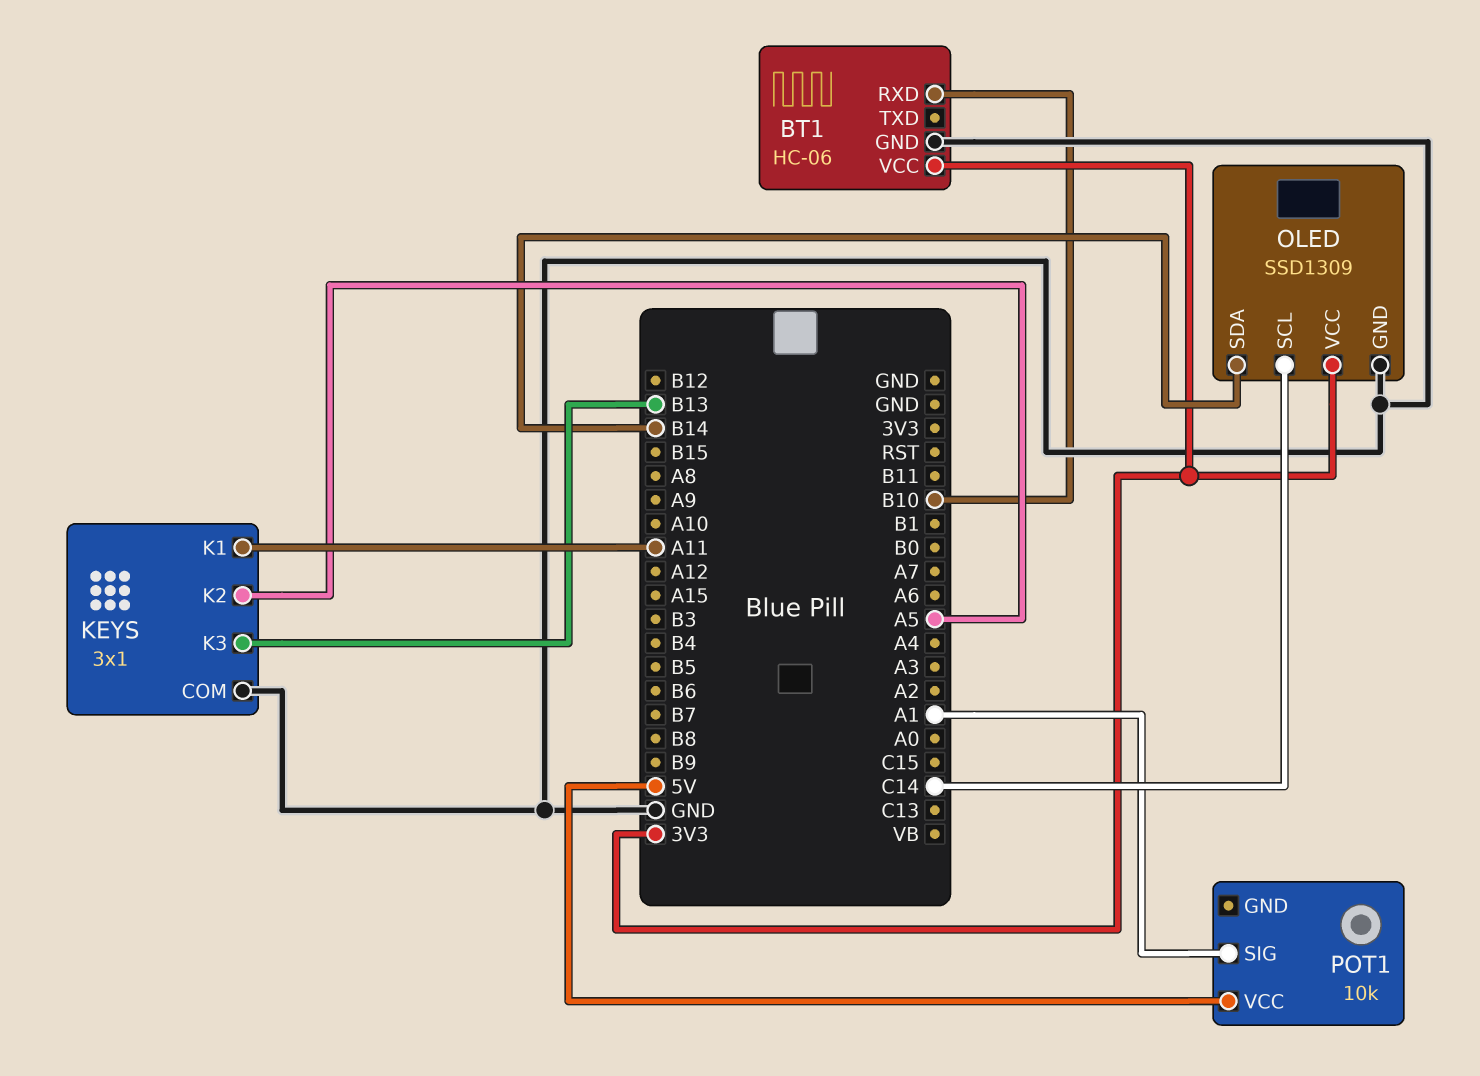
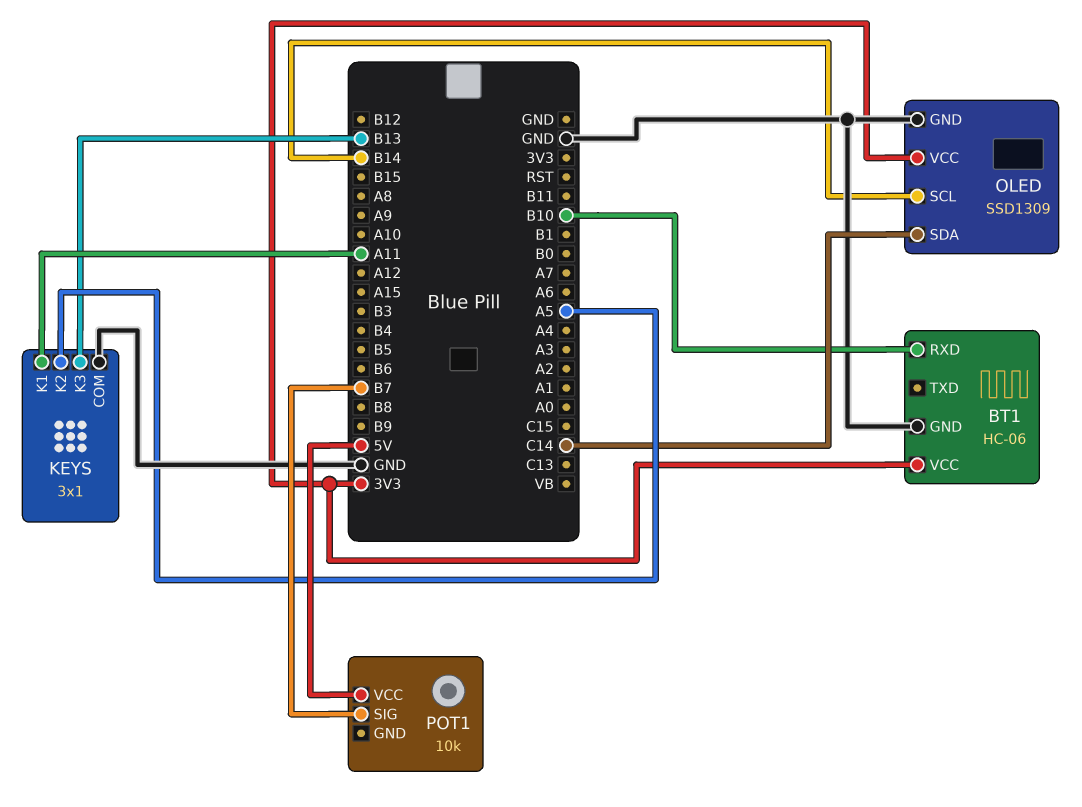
OLED pin SCL: C14 -> B14
OLED pin SDA: B14 -> C14
POT1 pin SIG: A1 -> B7

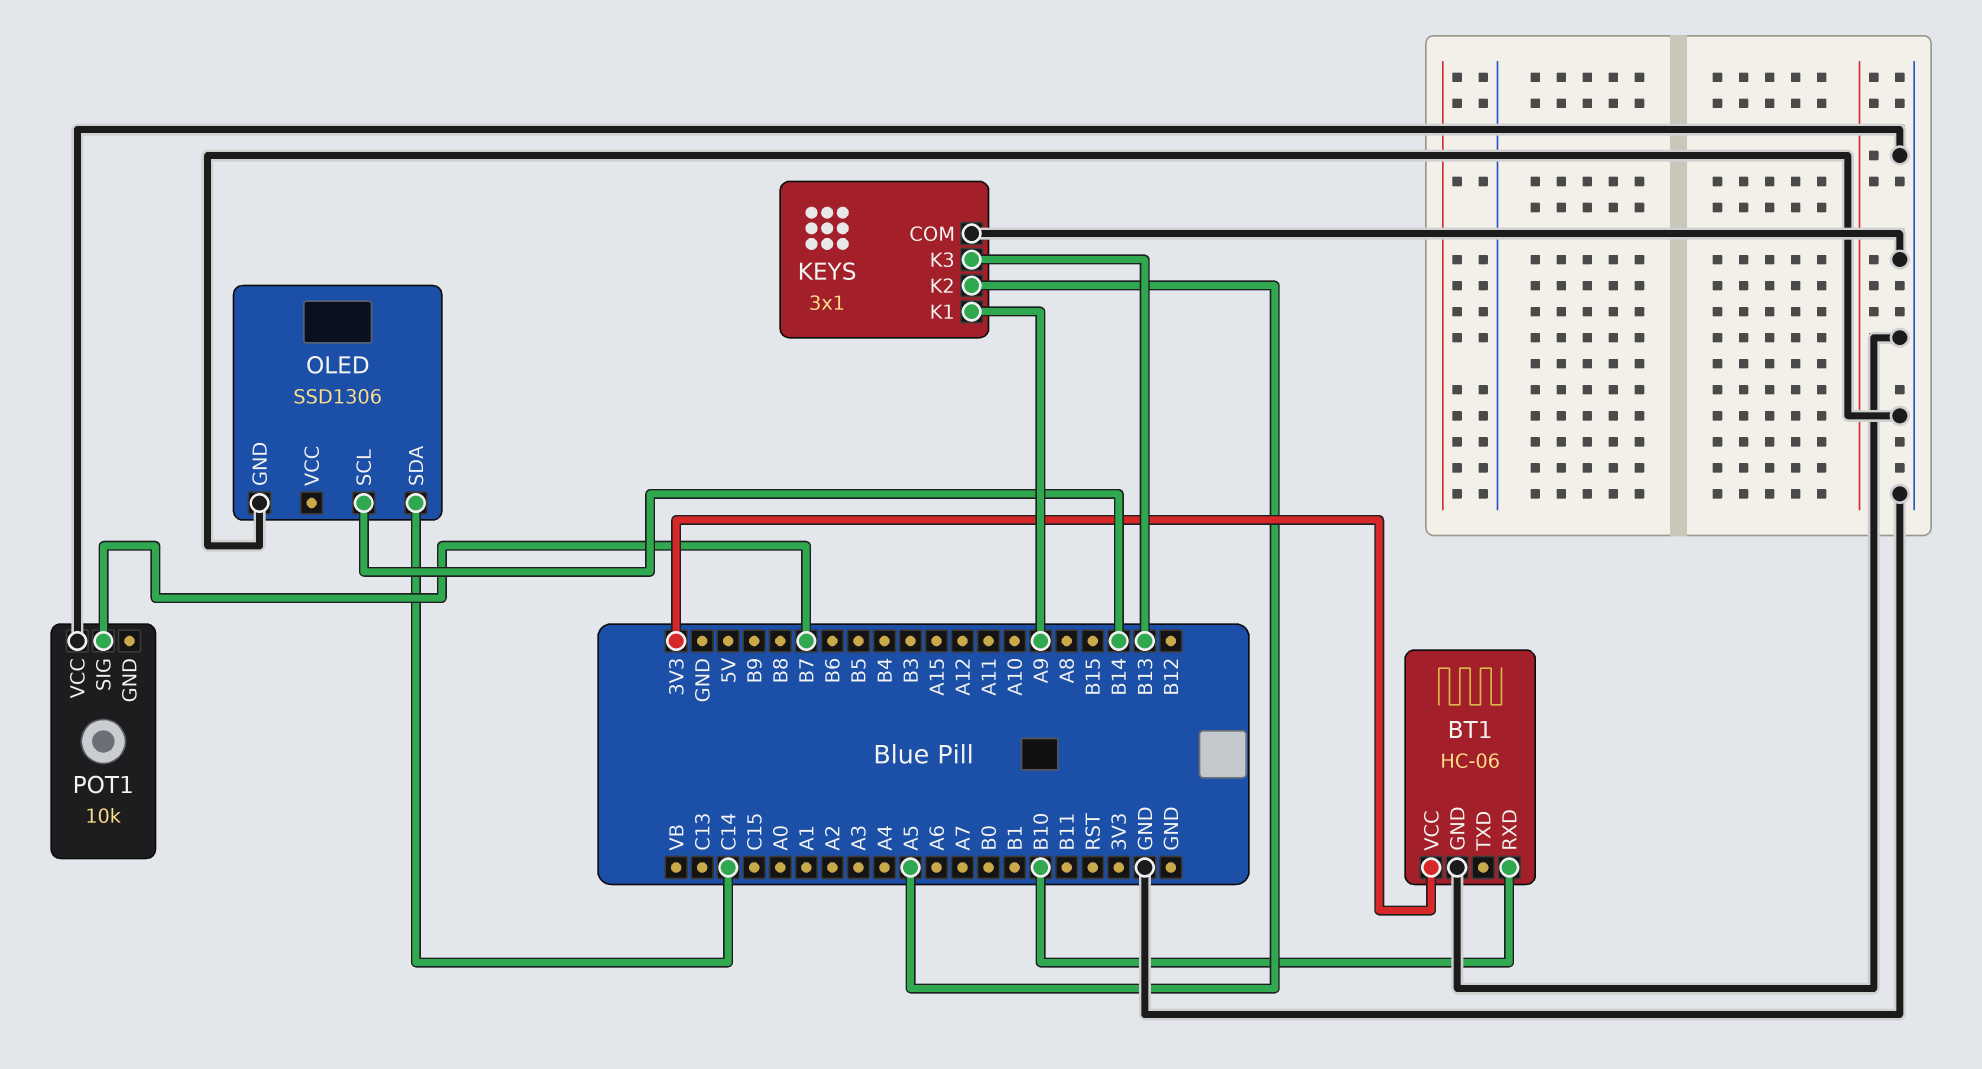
KEYS pin K1: A11 -> A9
OLED: SSD1309 -> SSD1306
OLED pin VCC: 3V3 -> none
POT1 pin VCC: 5V -> GND

